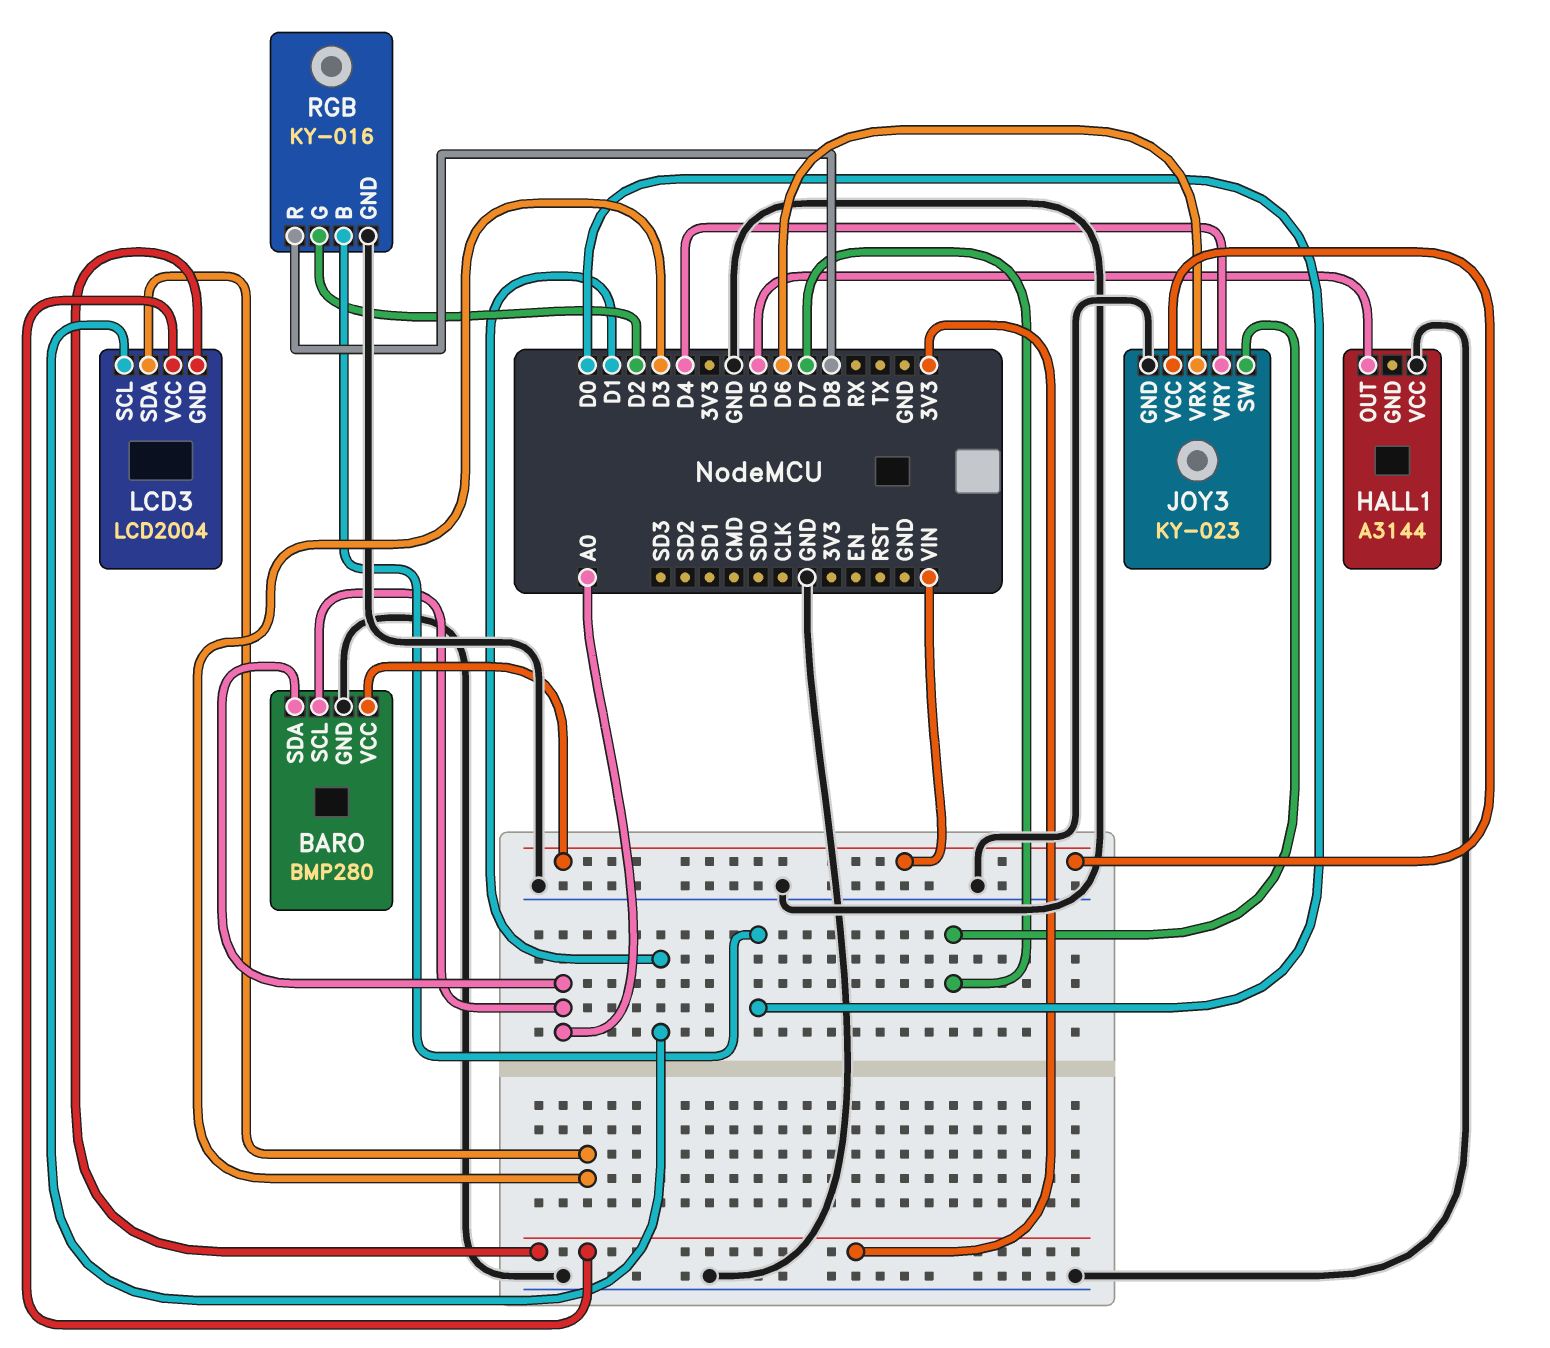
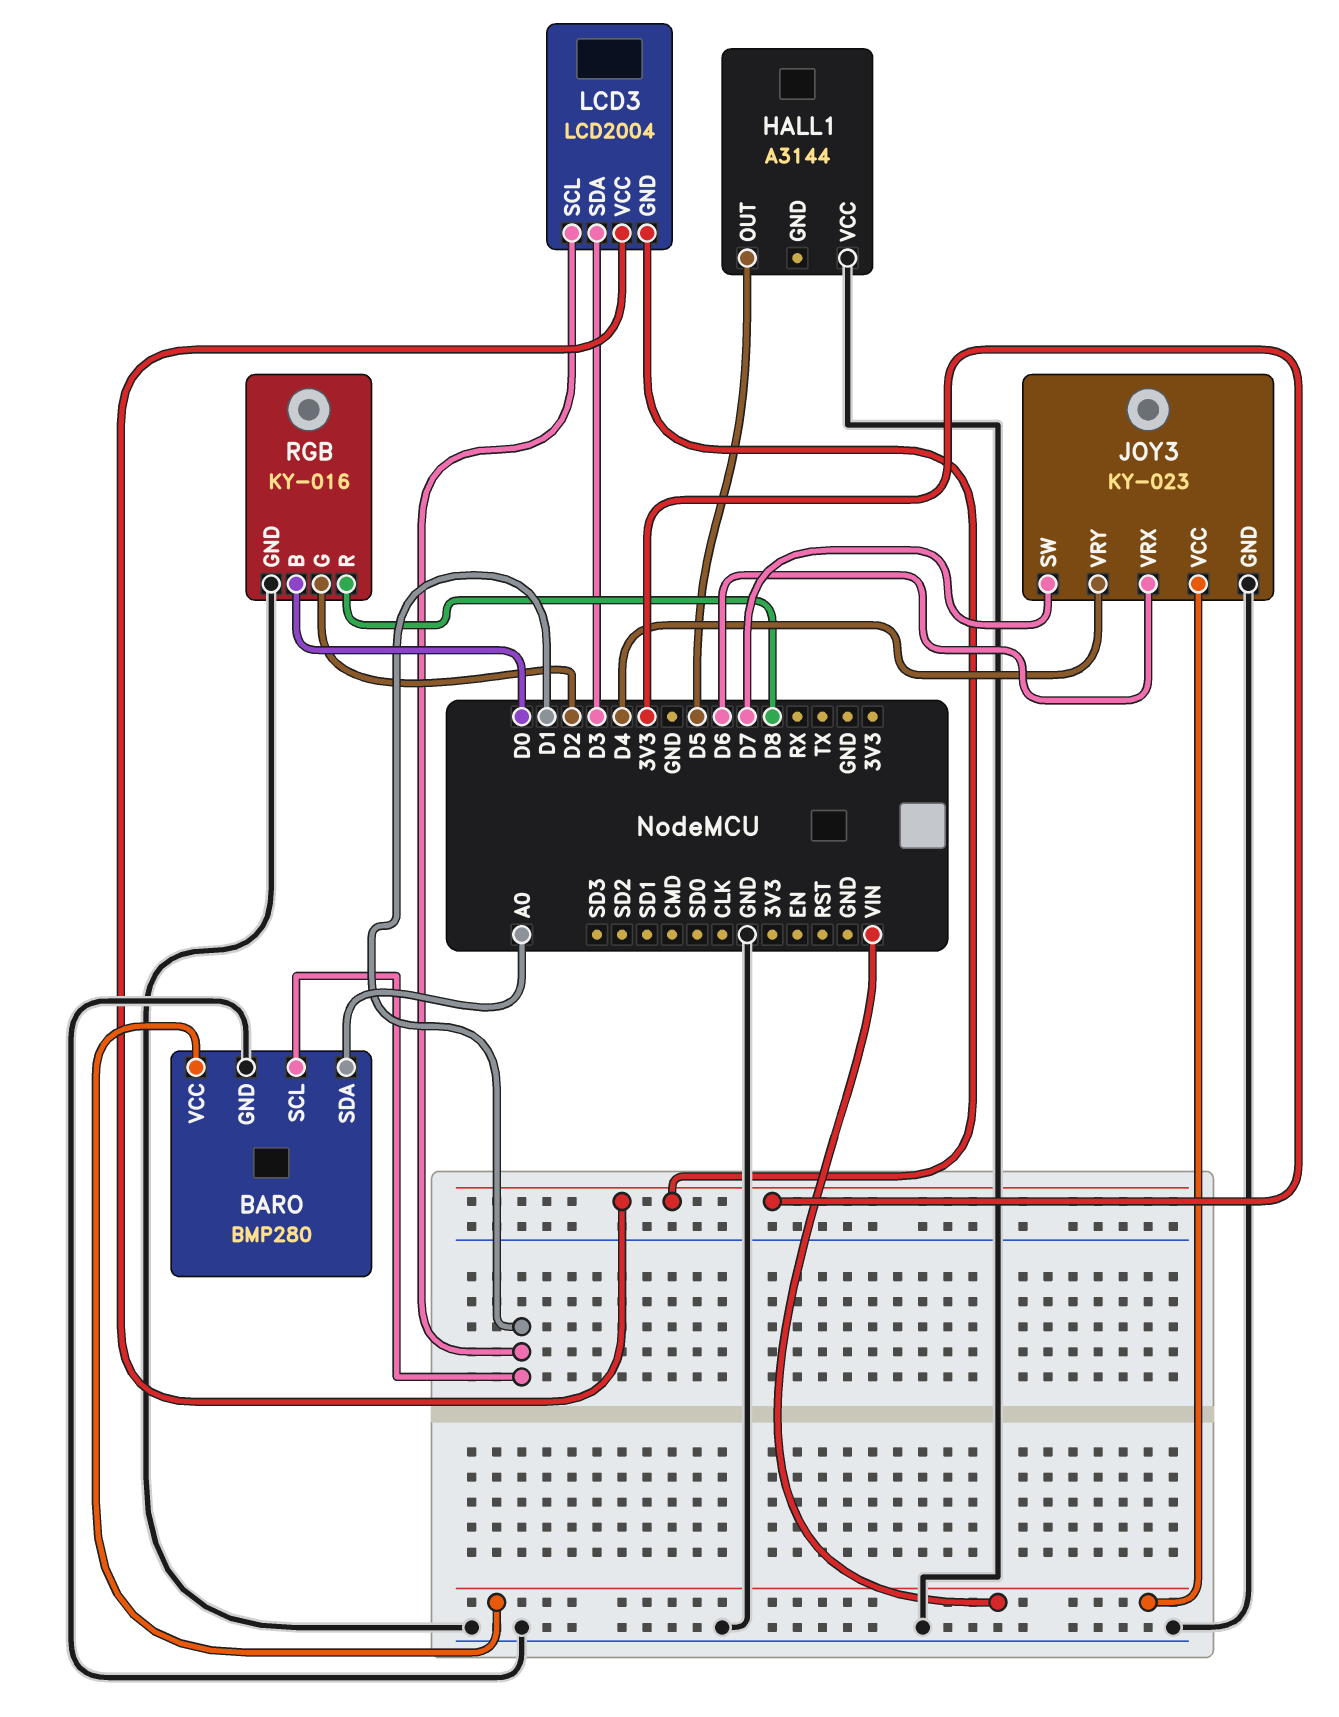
BARO pin SCL: A0 -> D1

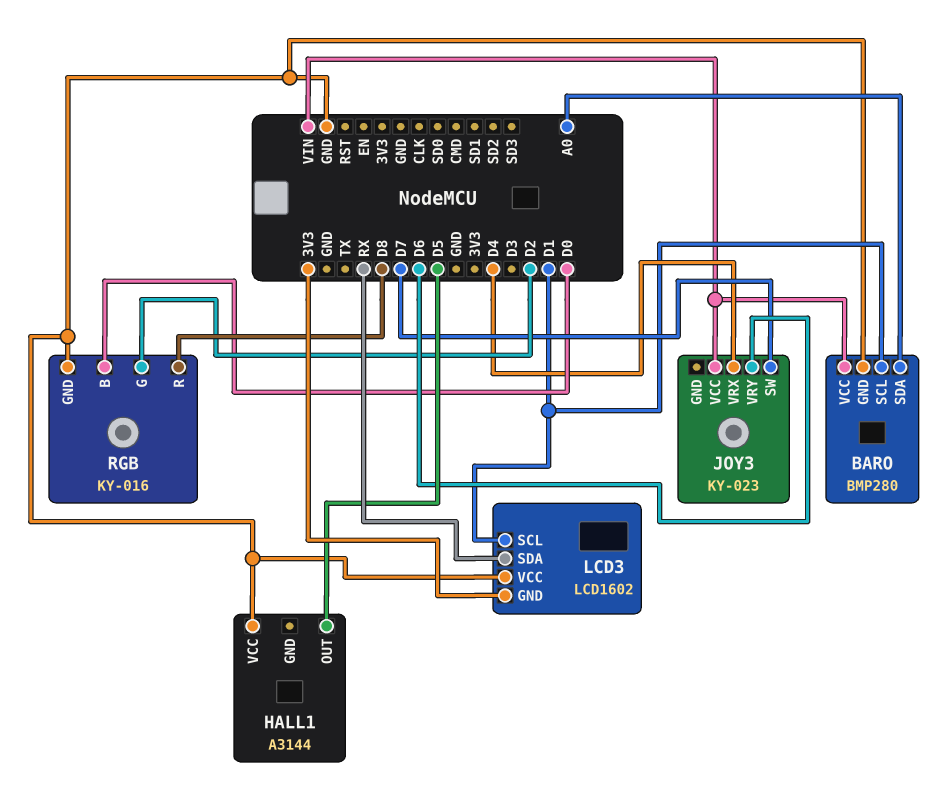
JOY3 pin GND: GND -> none
JOY3 pin VRX: D6 -> D4
JOY3 pin VRY: D4 -> D6
LCD3: LCD2004 -> LCD1602
LCD3 pin SDA: D3 -> RX
LCD3 pin VCC: 3V3 -> GND

